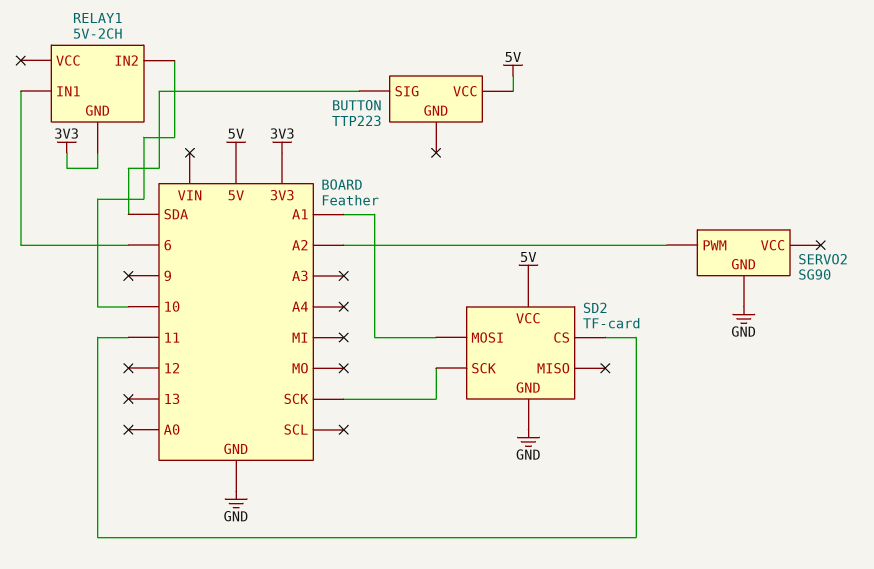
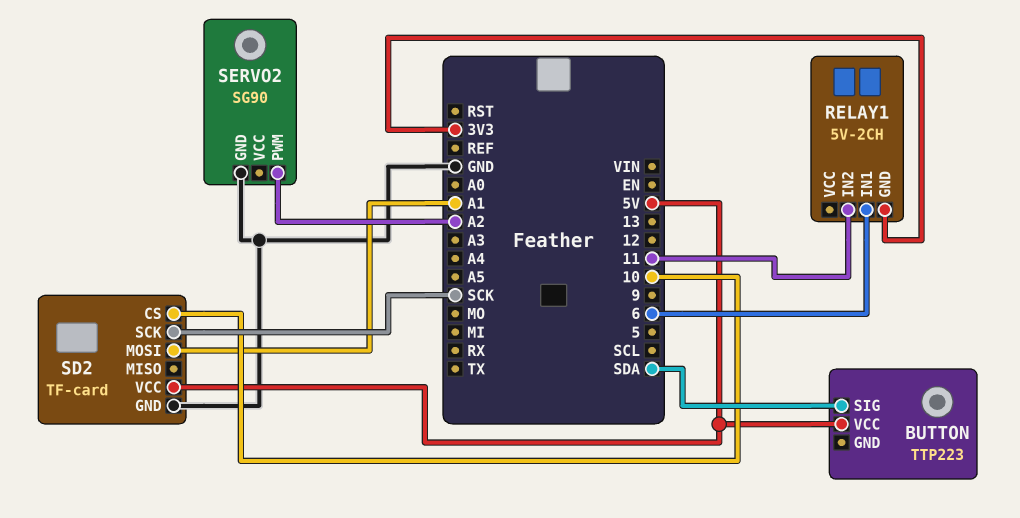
RELAY1 pin IN2: 10 -> 11
SD2 pin CS: 11 -> 10

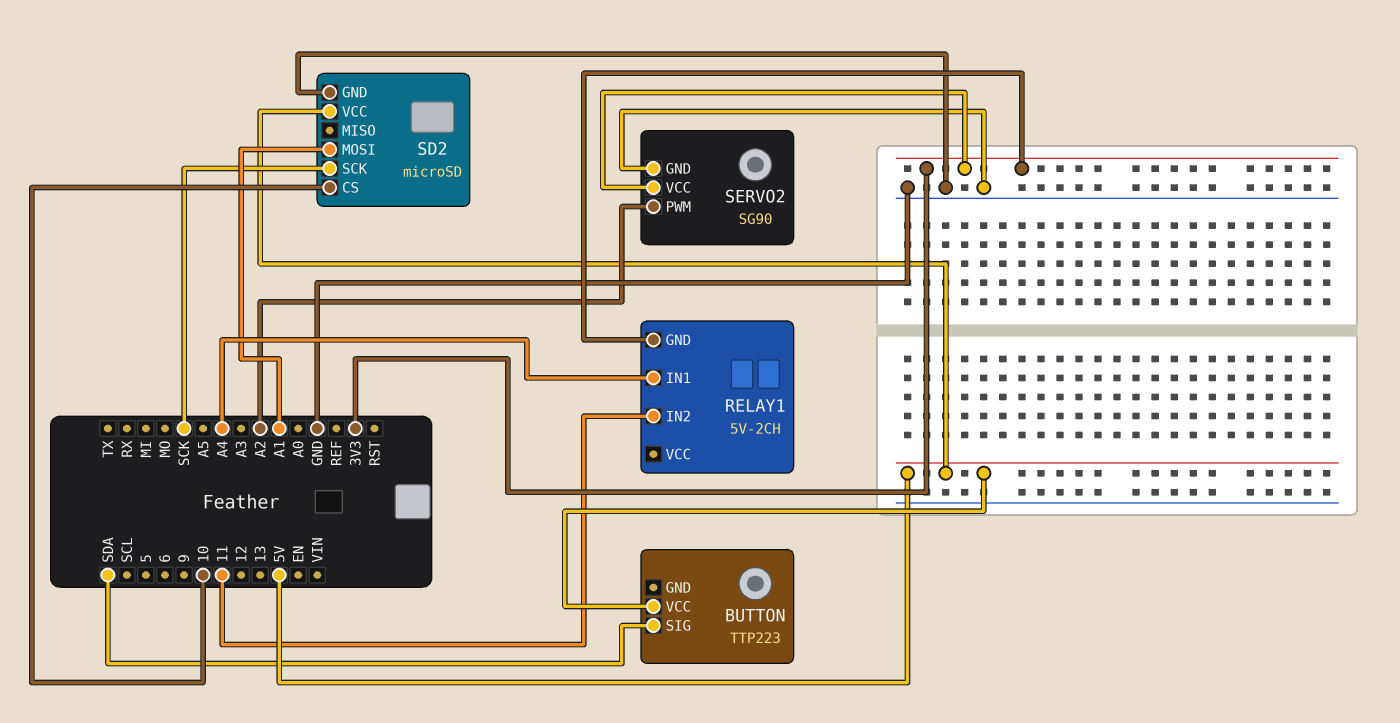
RELAY1 pin IN1: 6 -> A4
SD2: TF-card -> microSD
SERVO2 pin VCC: none -> 3V3

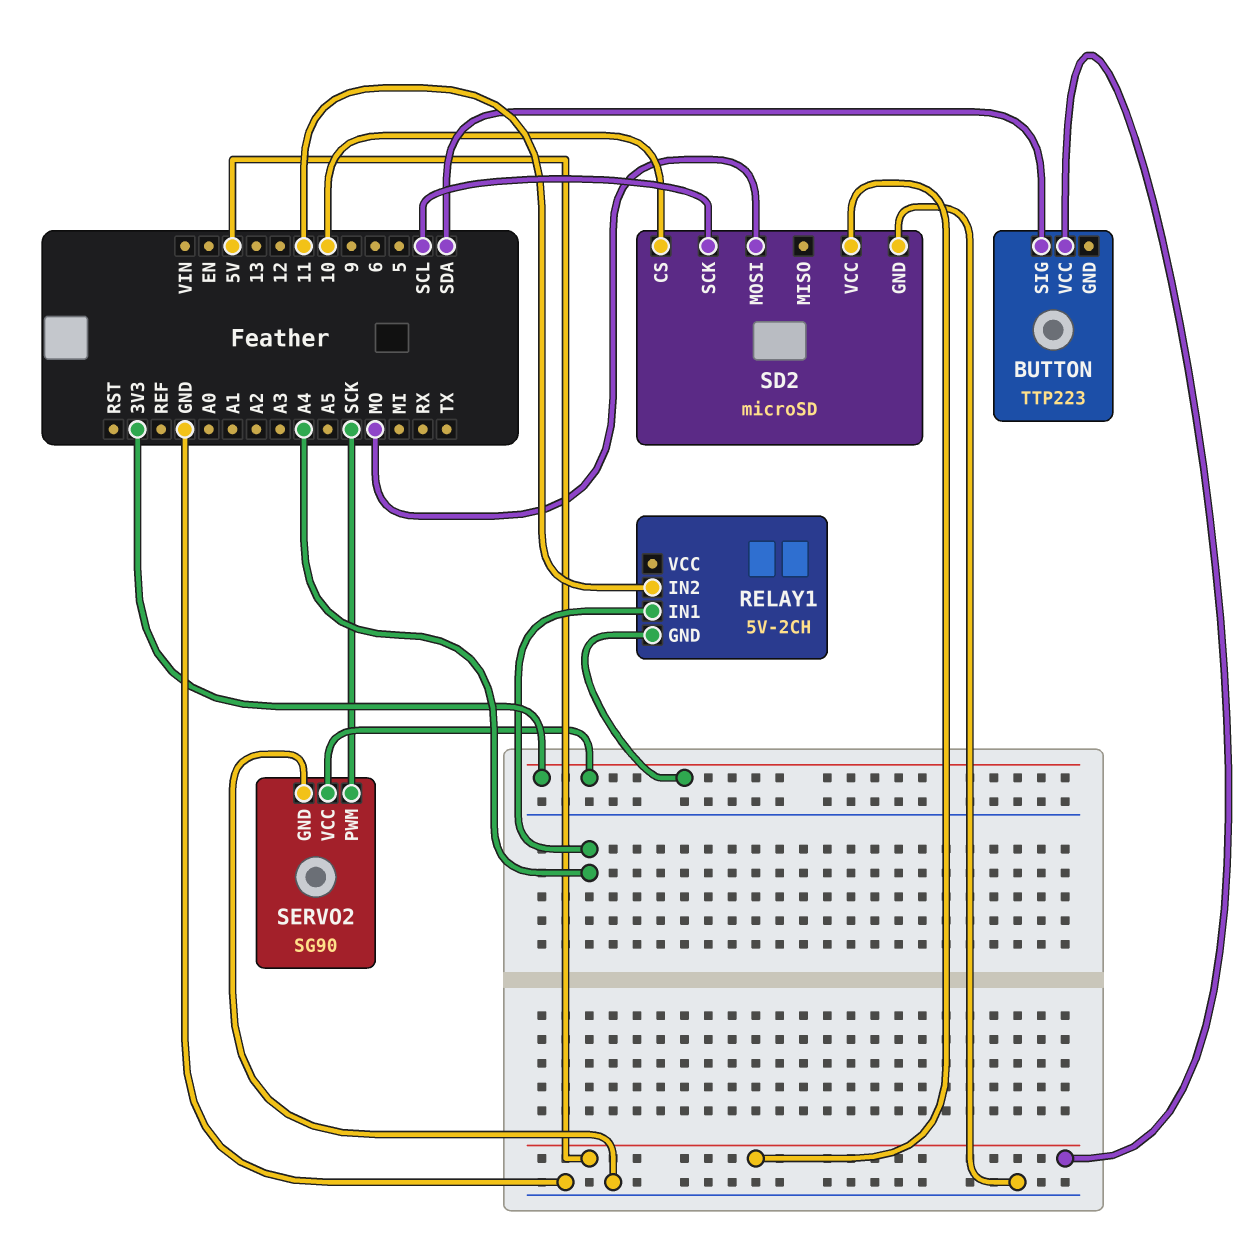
SD2 pin MOSI: A1 -> MO
SD2 pin SCK: SCK -> SCL
SERVO2 pin PWM: A2 -> SCK

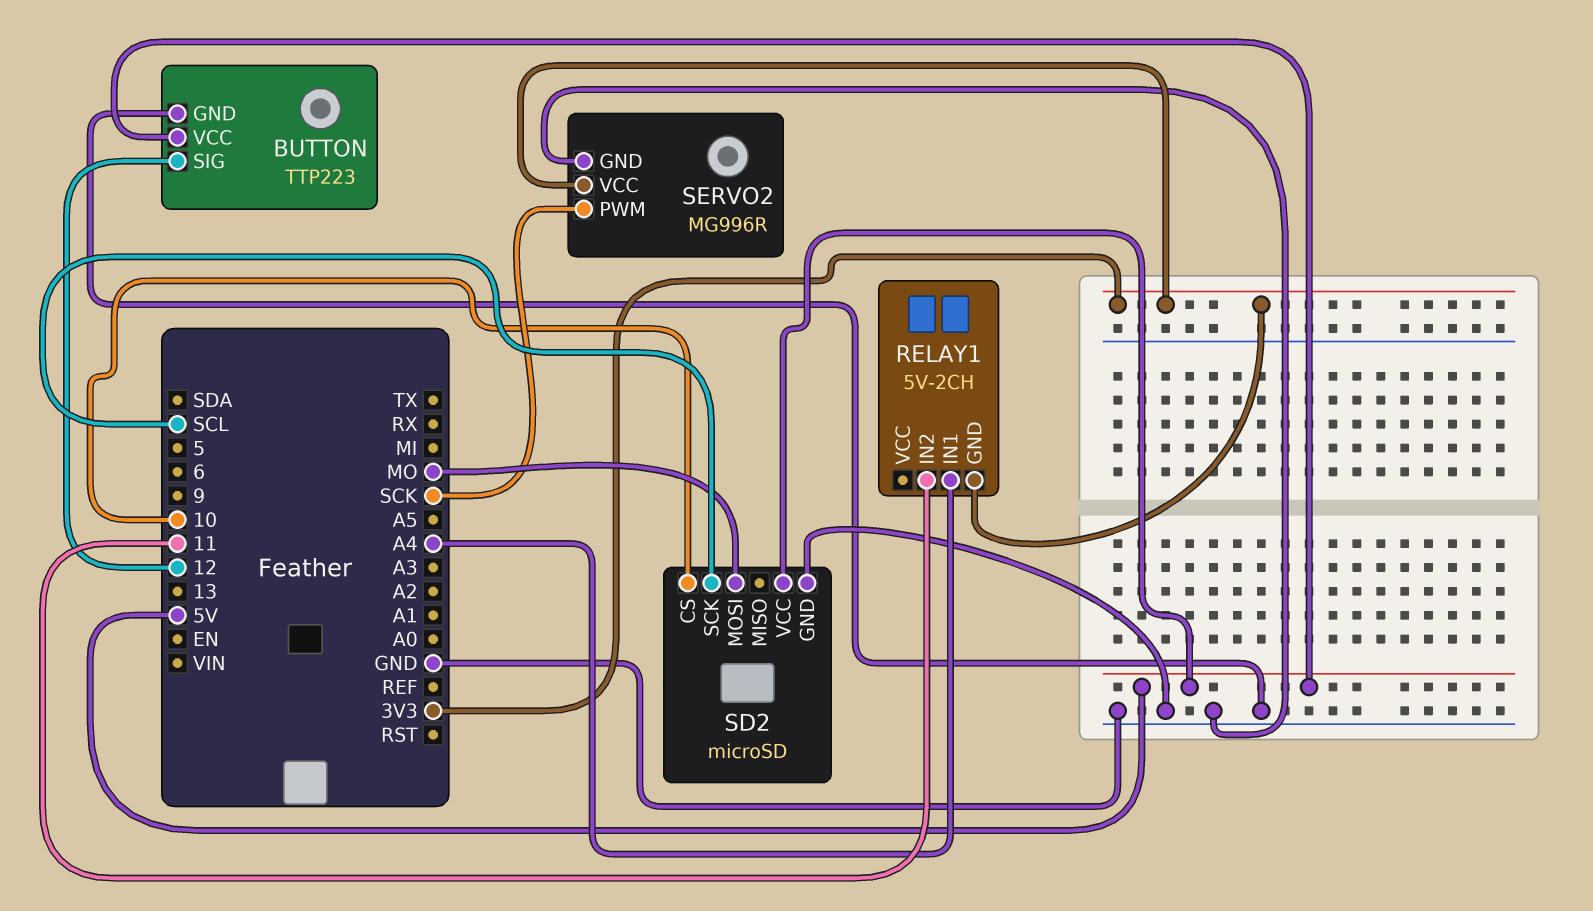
BUTTON pin GND: none -> GND
BUTTON pin SIG: SDA -> 12
SERVO2: SG90 -> MG996R

